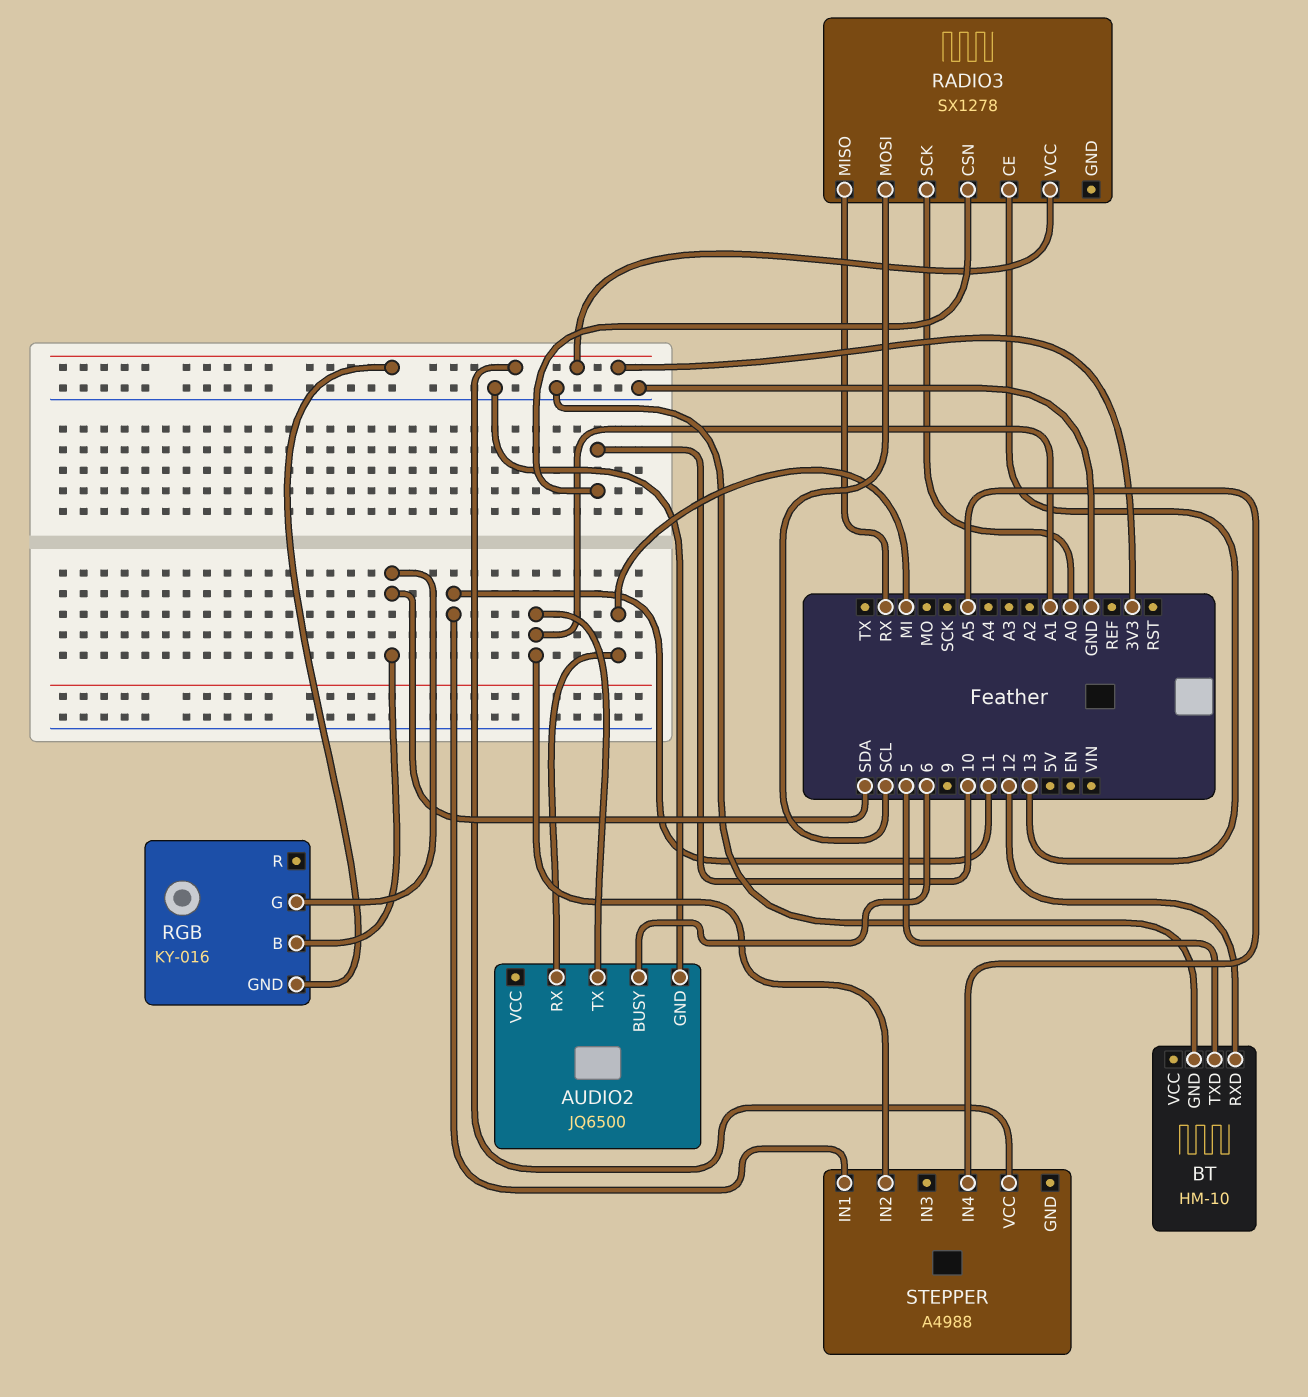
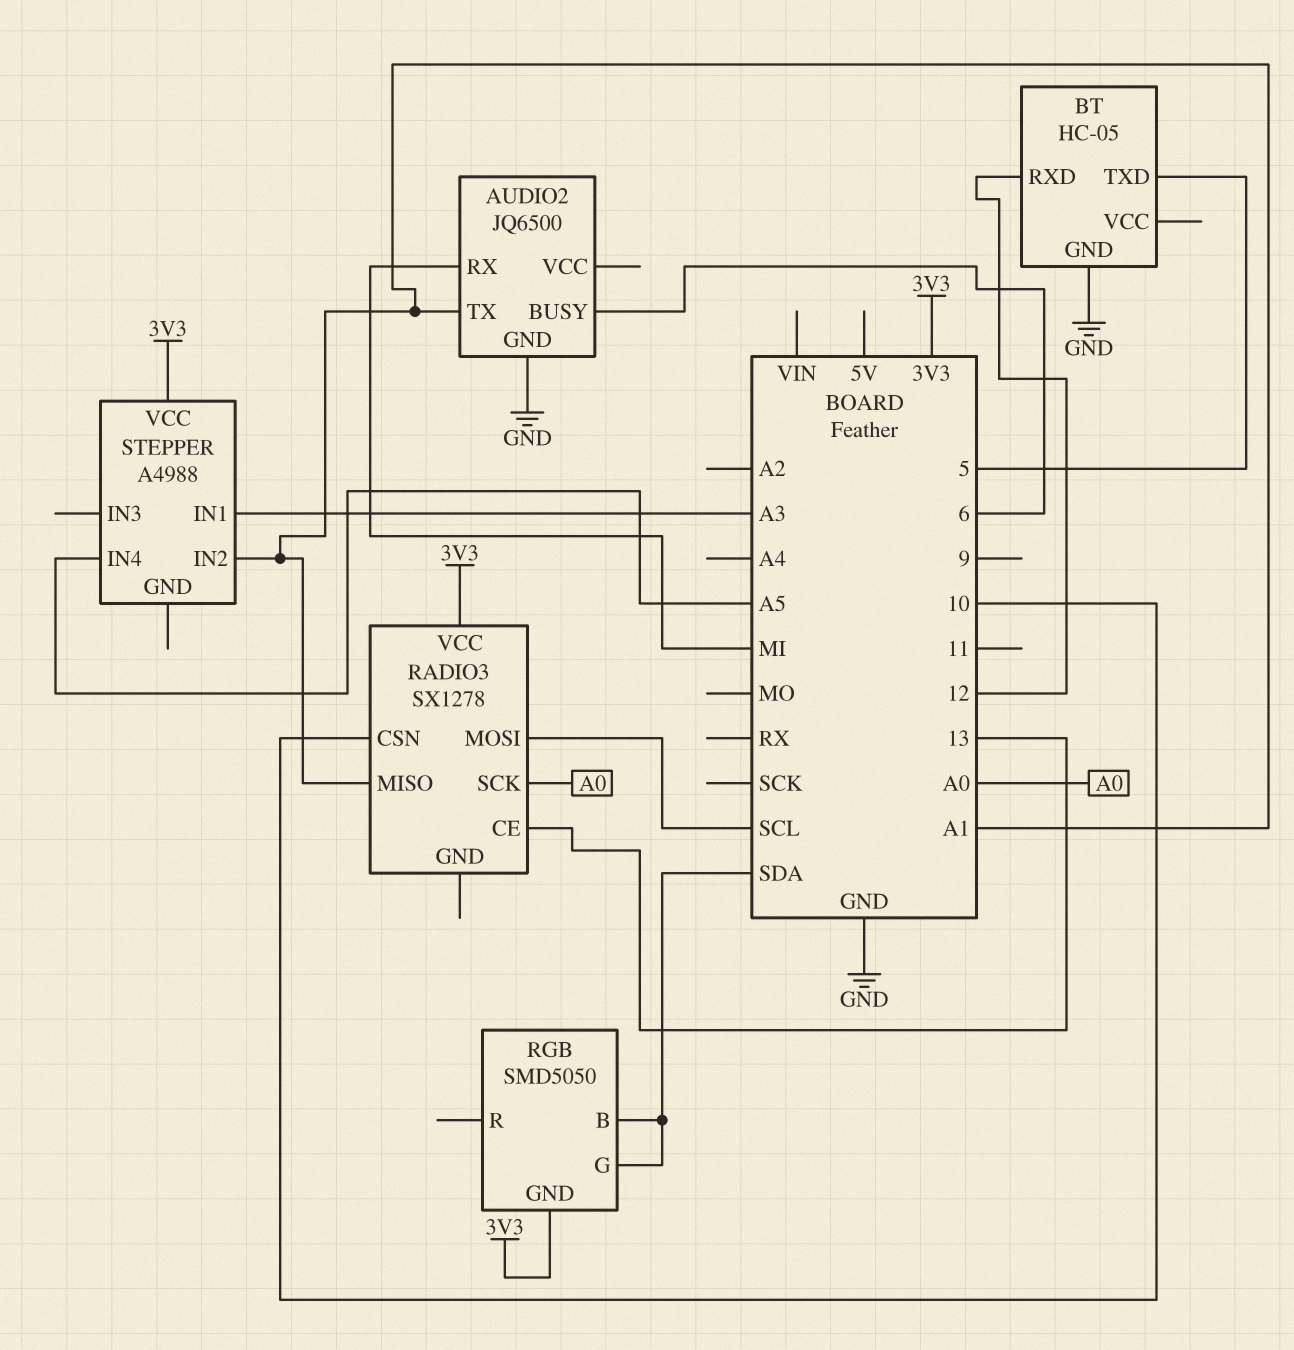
BT: HM-10 -> HC-05
RADIO3 pin MISO: RX -> A1
RGB: KY-016 -> SMD5050
STEPPER pin IN1: 11 -> A3

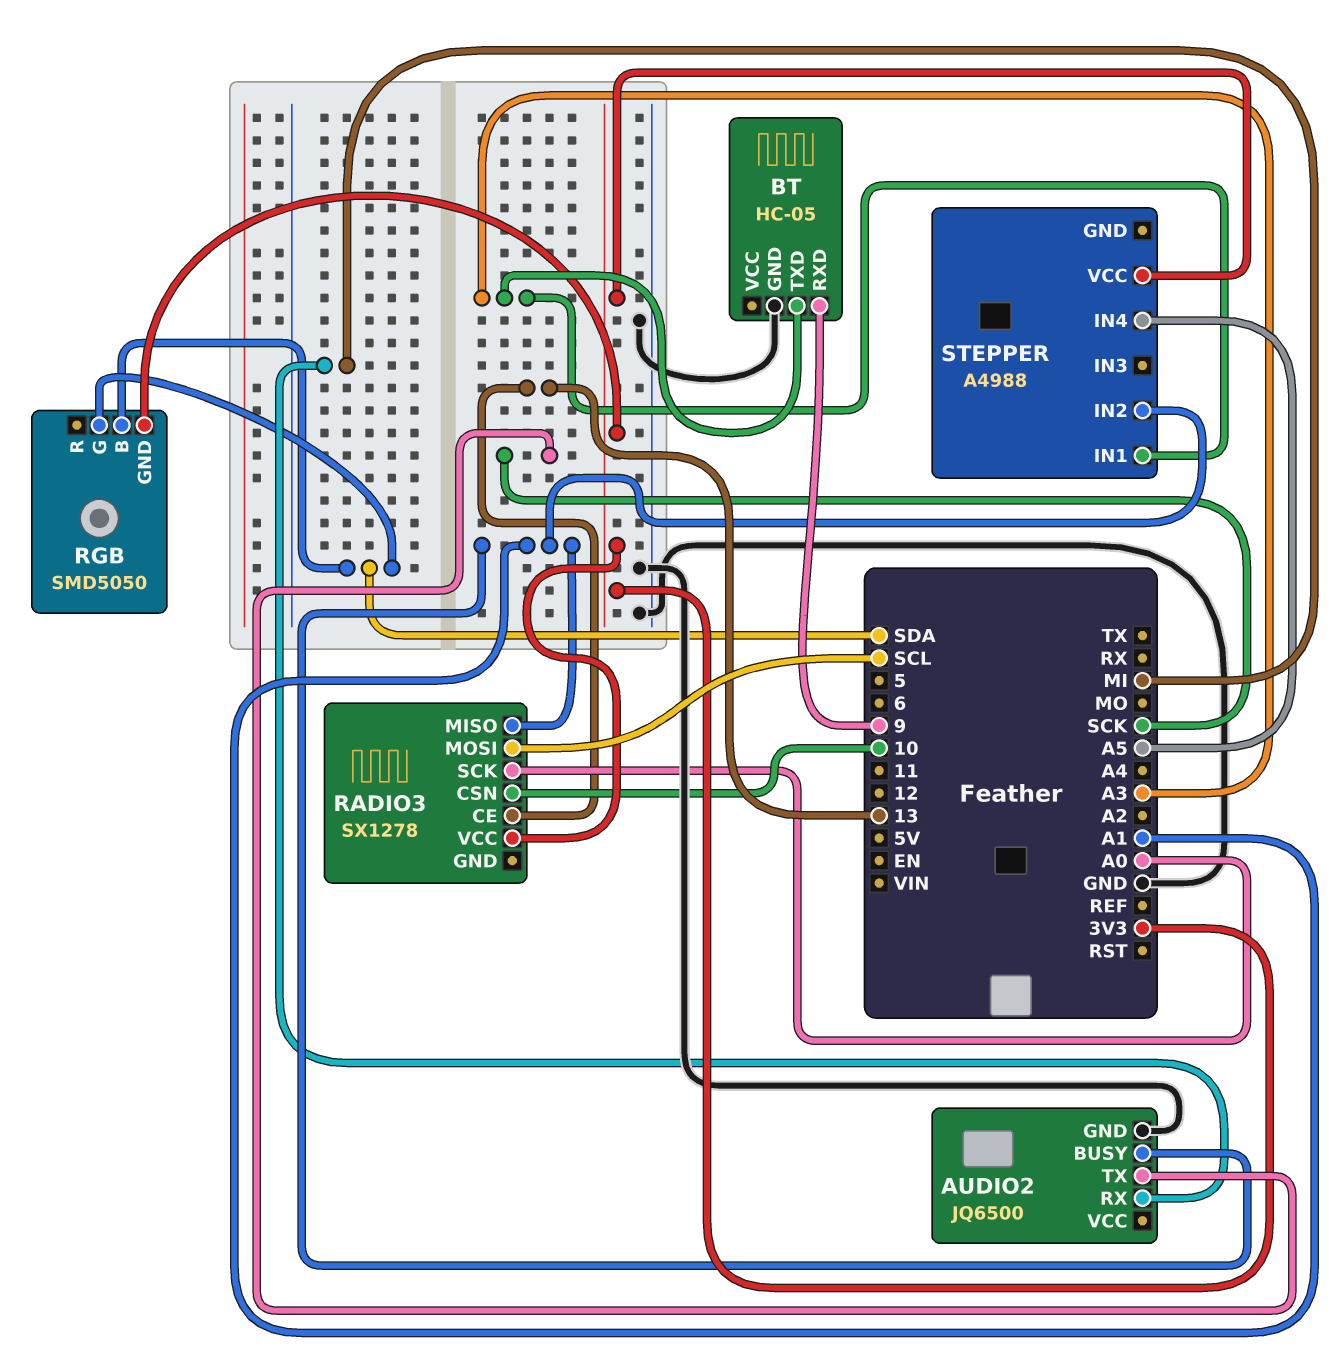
AUDIO2 pin BUSY: 6 -> A1
AUDIO2 pin TX: A1 -> SCK
BT pin RXD: 12 -> 9
BT pin TXD: 5 -> A3

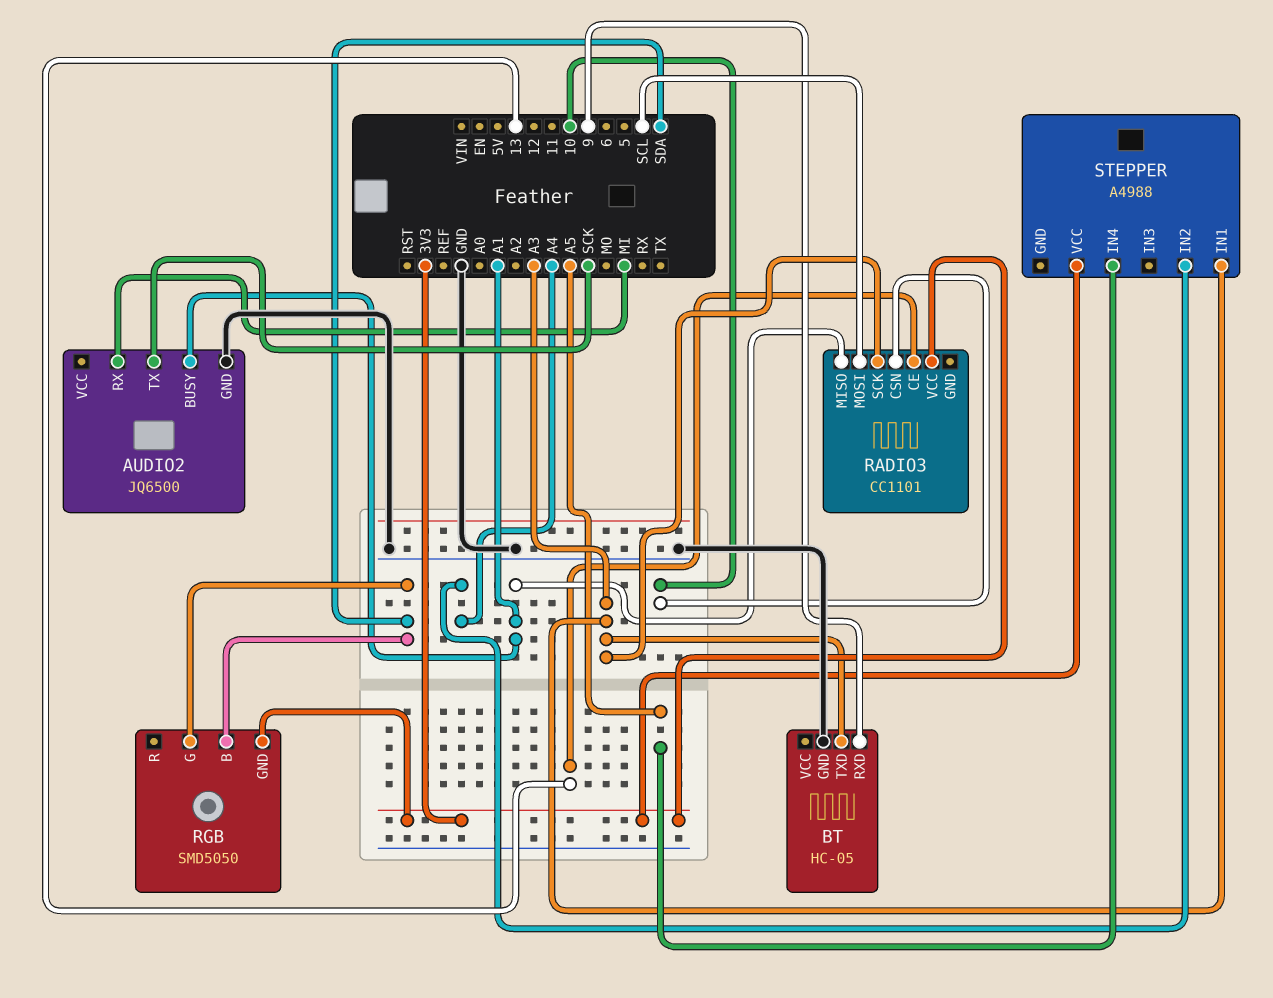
RADIO3: SX1278 -> CC1101
RADIO3 pin SCK: A0 -> A3
STEPPER pin IN2: A1 -> A4

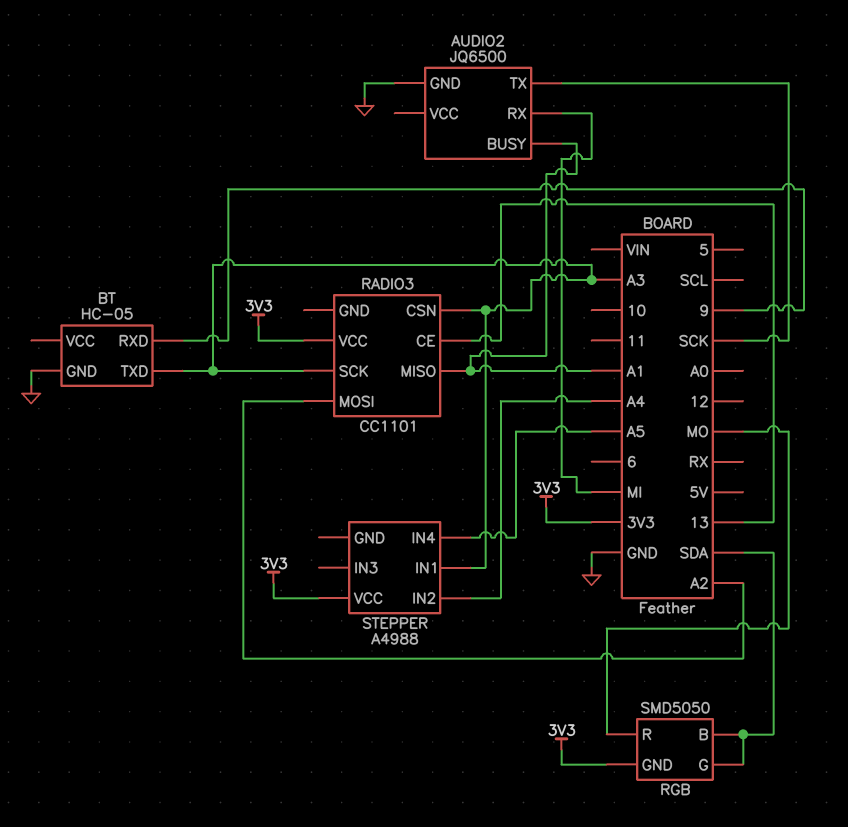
RADIO3 pin CSN: 10 -> A3
RADIO3 pin MOSI: SCL -> A2
RGB pin R: none -> MO

